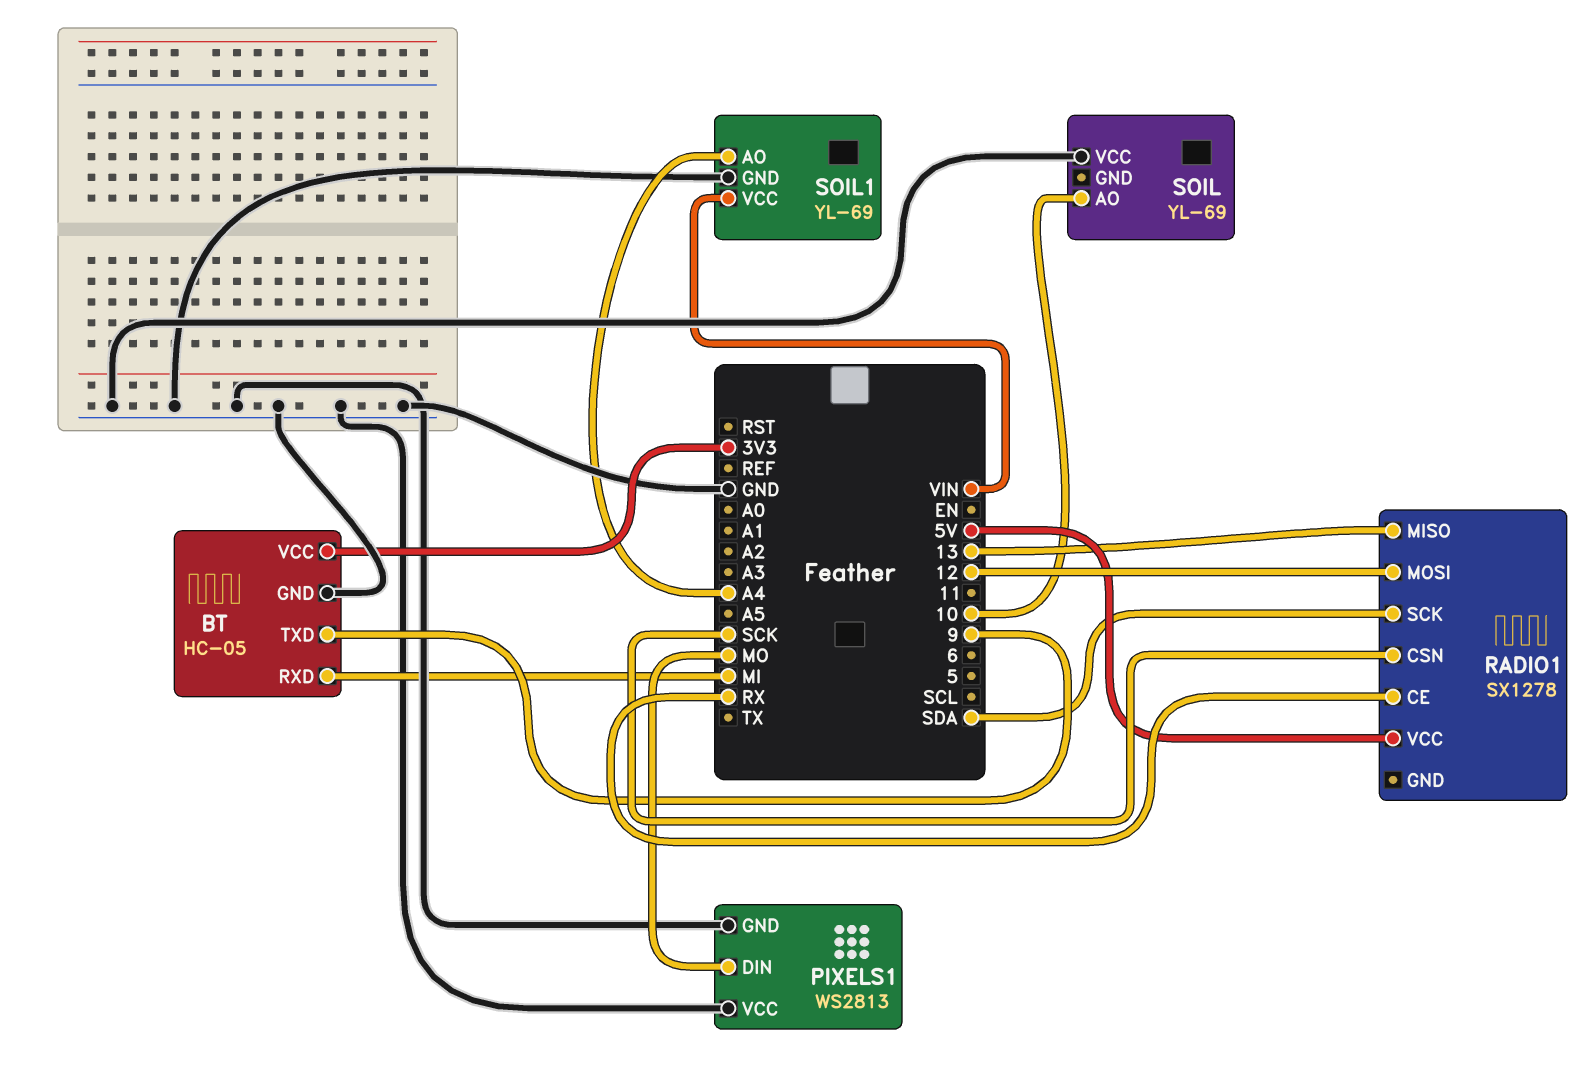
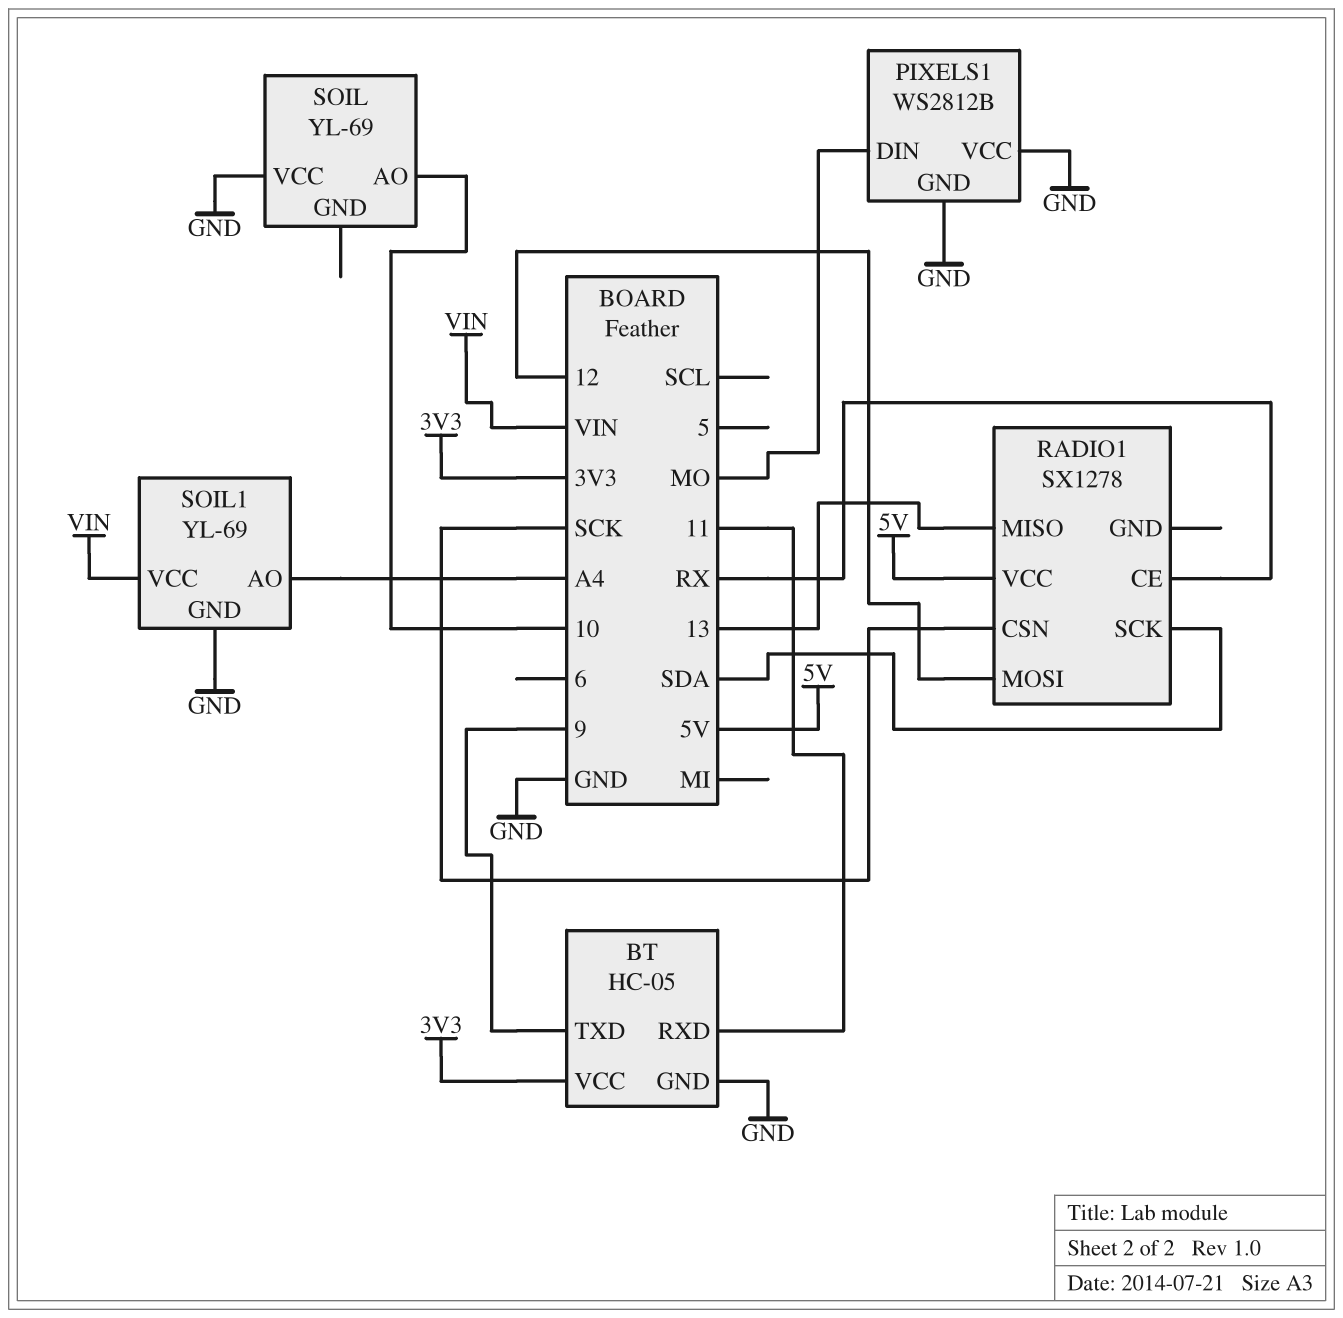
BT pin RXD: MI -> 11
PIXELS1: WS2813 -> WS2812B

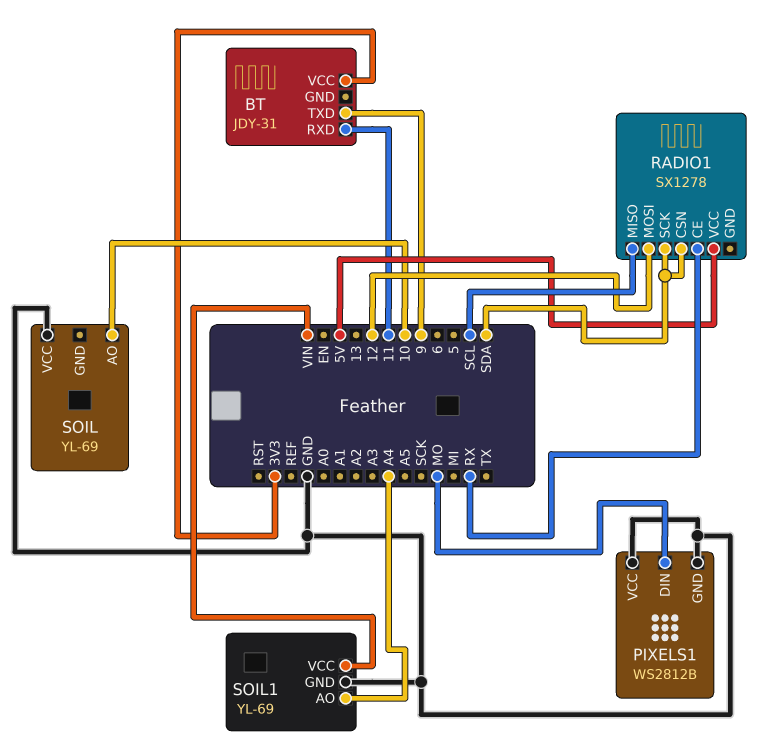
BT: HC-05 -> JDY-31
BT pin GND: GND -> none
RADIO1 pin CSN: SCK -> SDA
RADIO1 pin MISO: 13 -> SCL

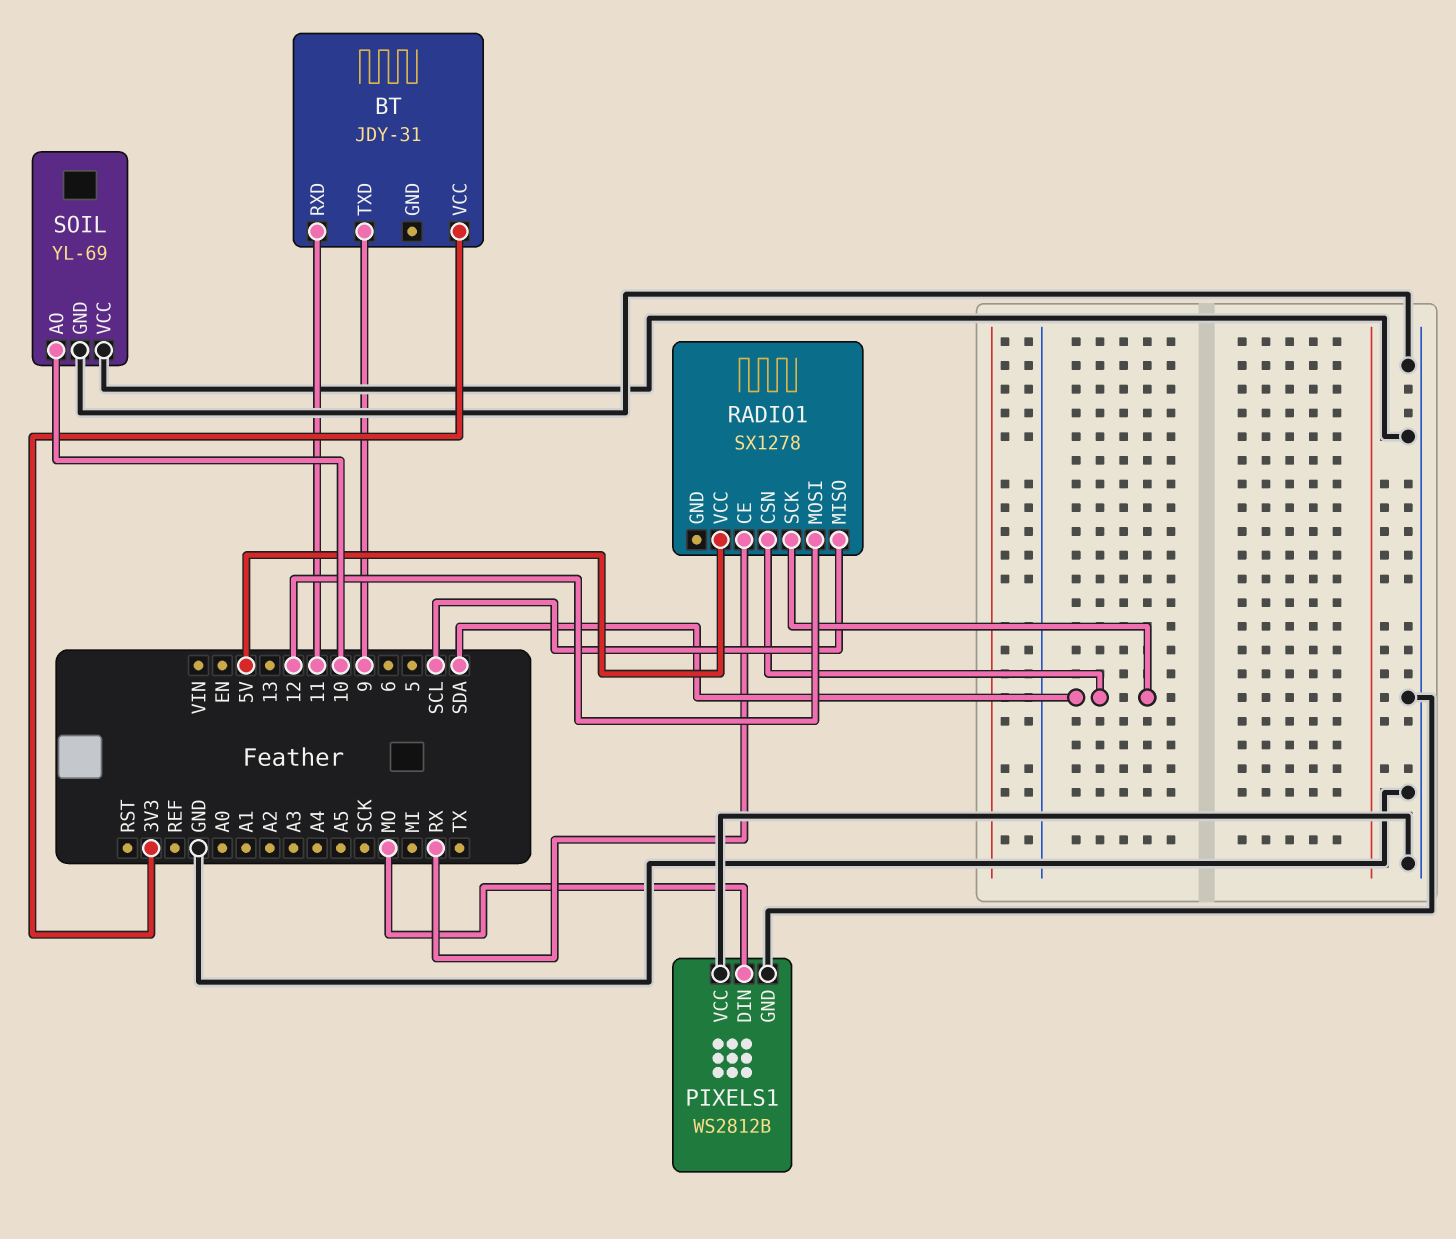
SOIL pin GND: none -> GND
SOIL1: YL-69 -> none
SOIL1 pin AO: A4 -> none
SOIL1 pin GND: GND -> none
SOIL1 pin VCC: VIN -> none

